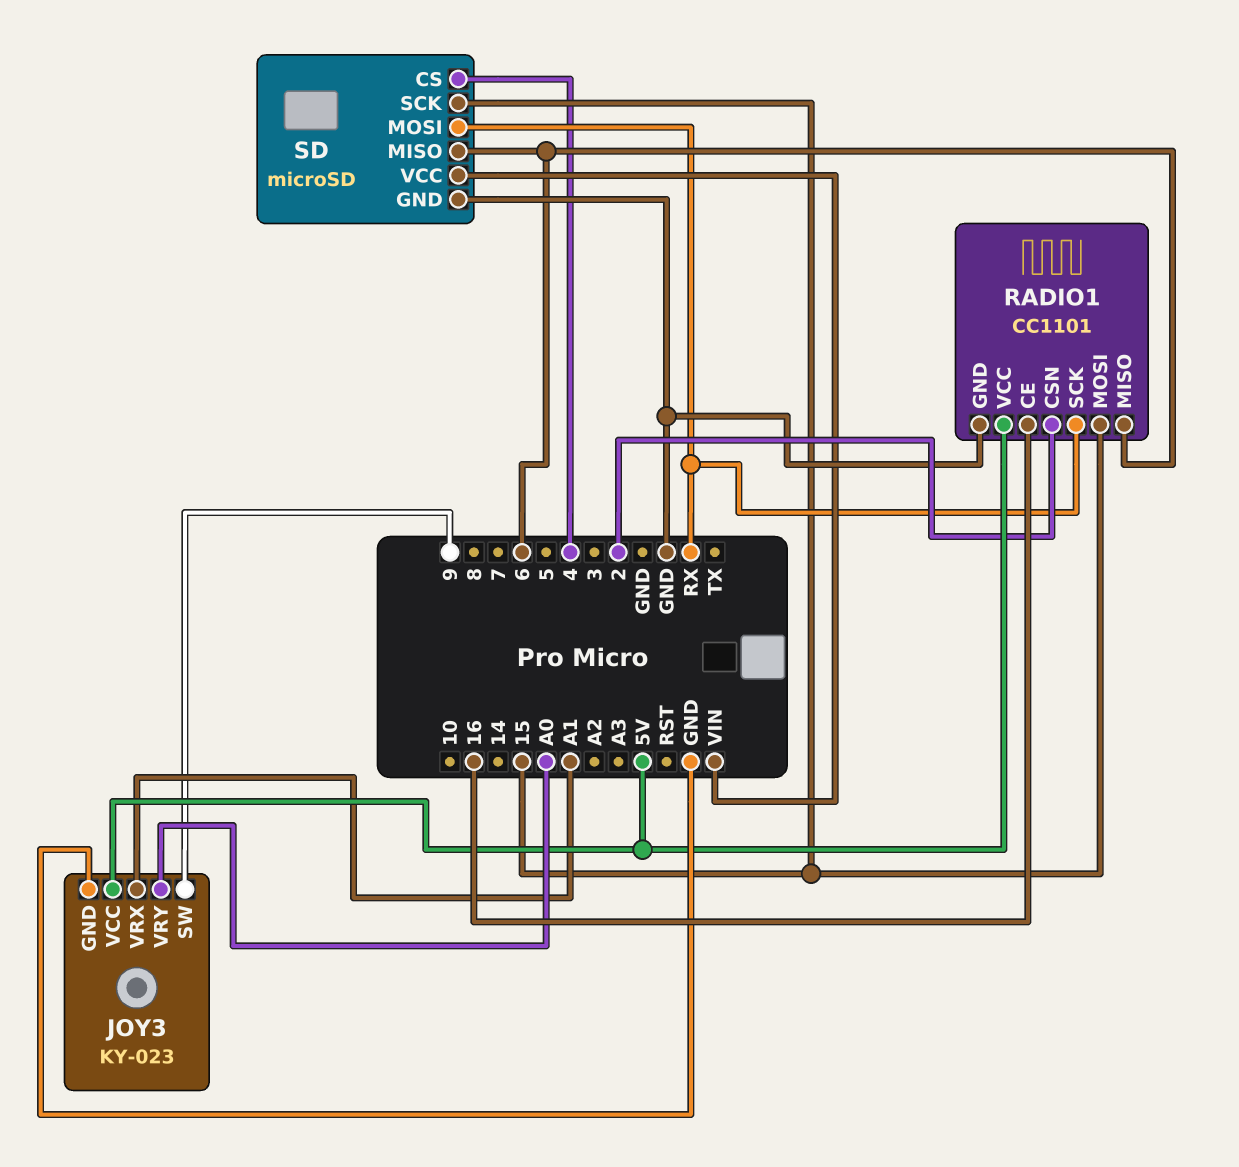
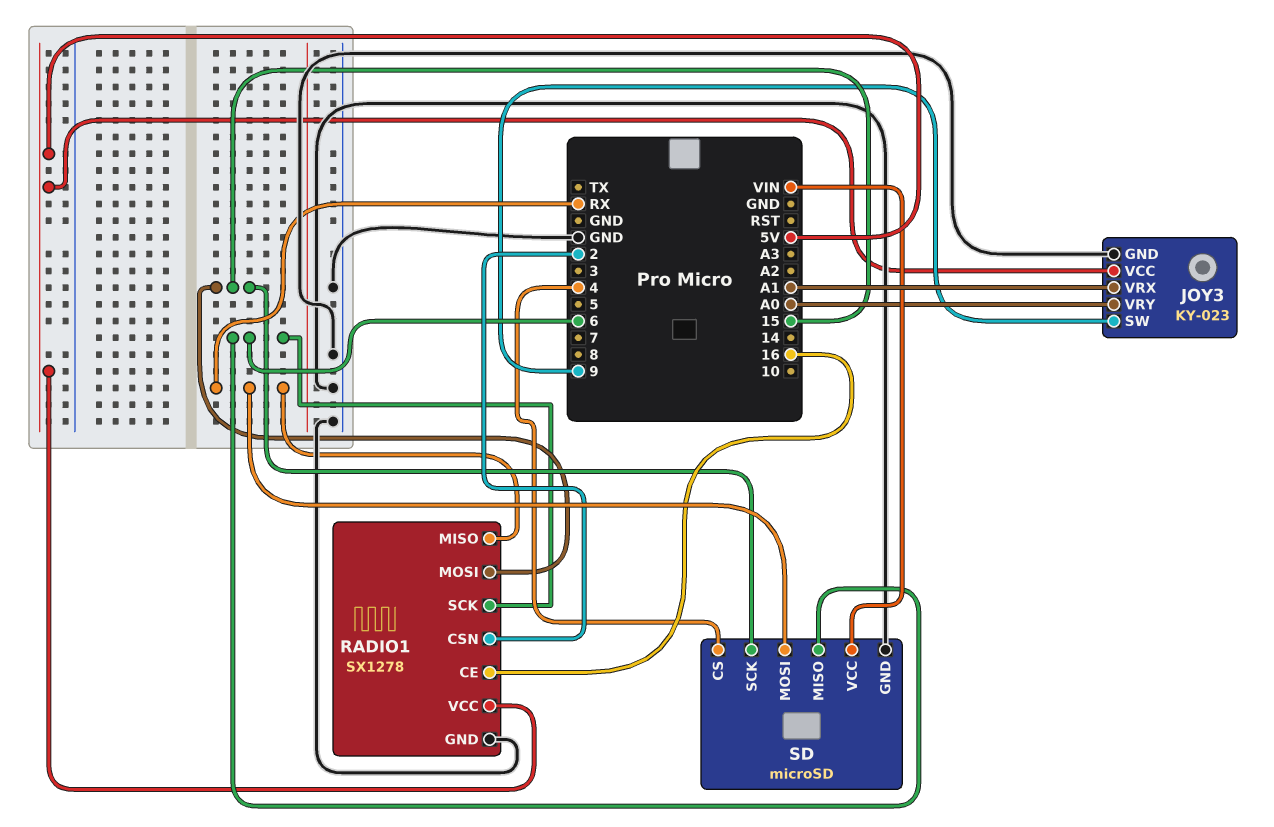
RADIO1: CC1101 -> SX1278
RADIO1 pin MISO: 6 -> RX
RADIO1 pin SCK: RX -> 6

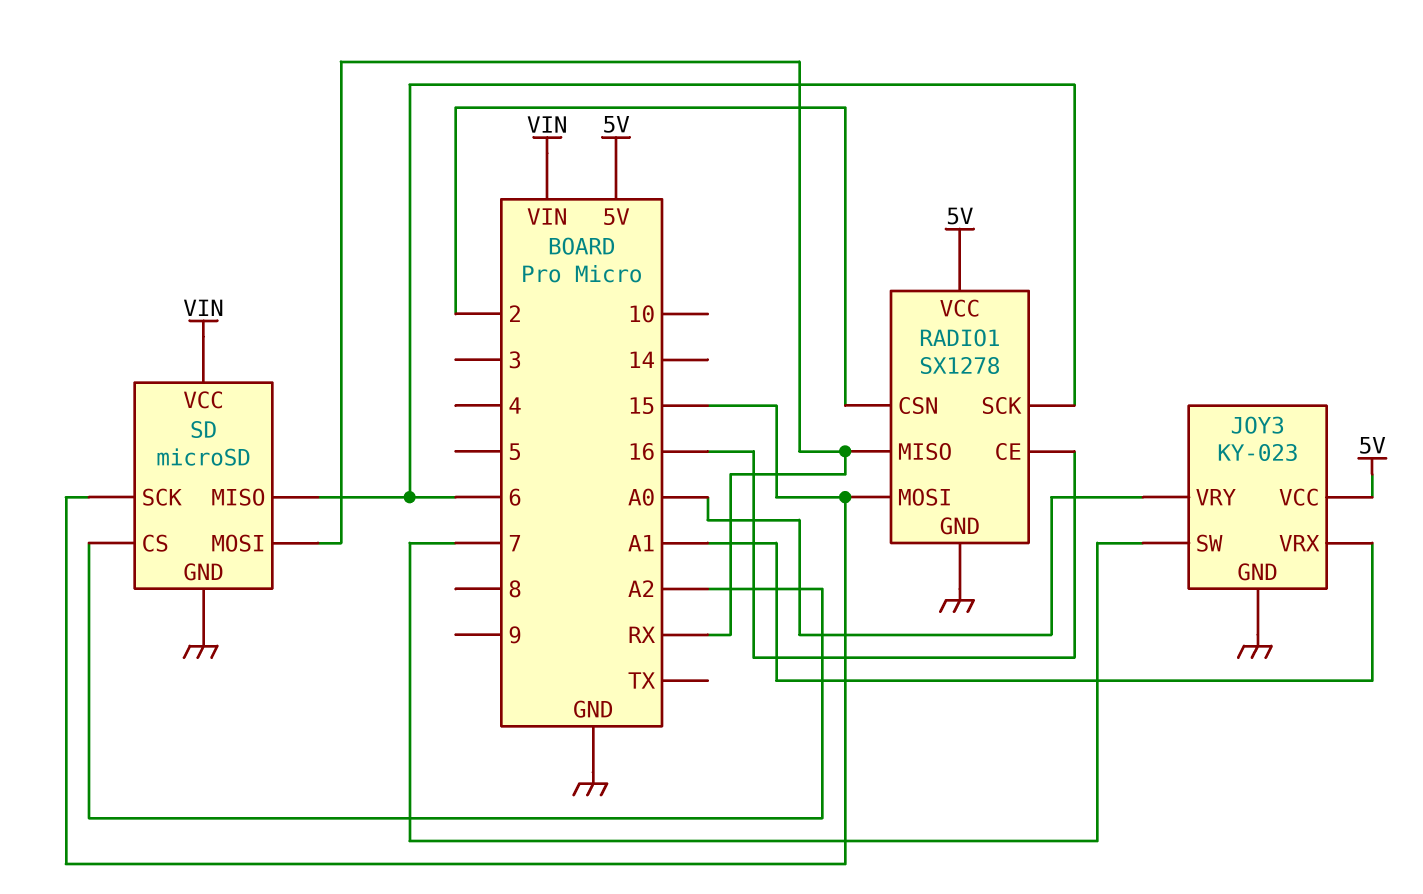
JOY3 pin SW: 9 -> 7
SD pin CS: 4 -> A2

